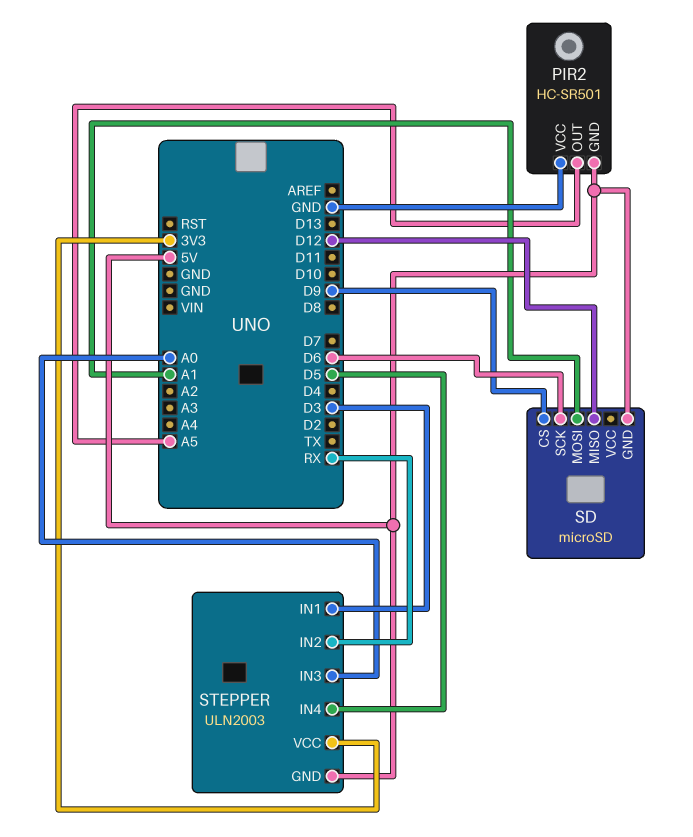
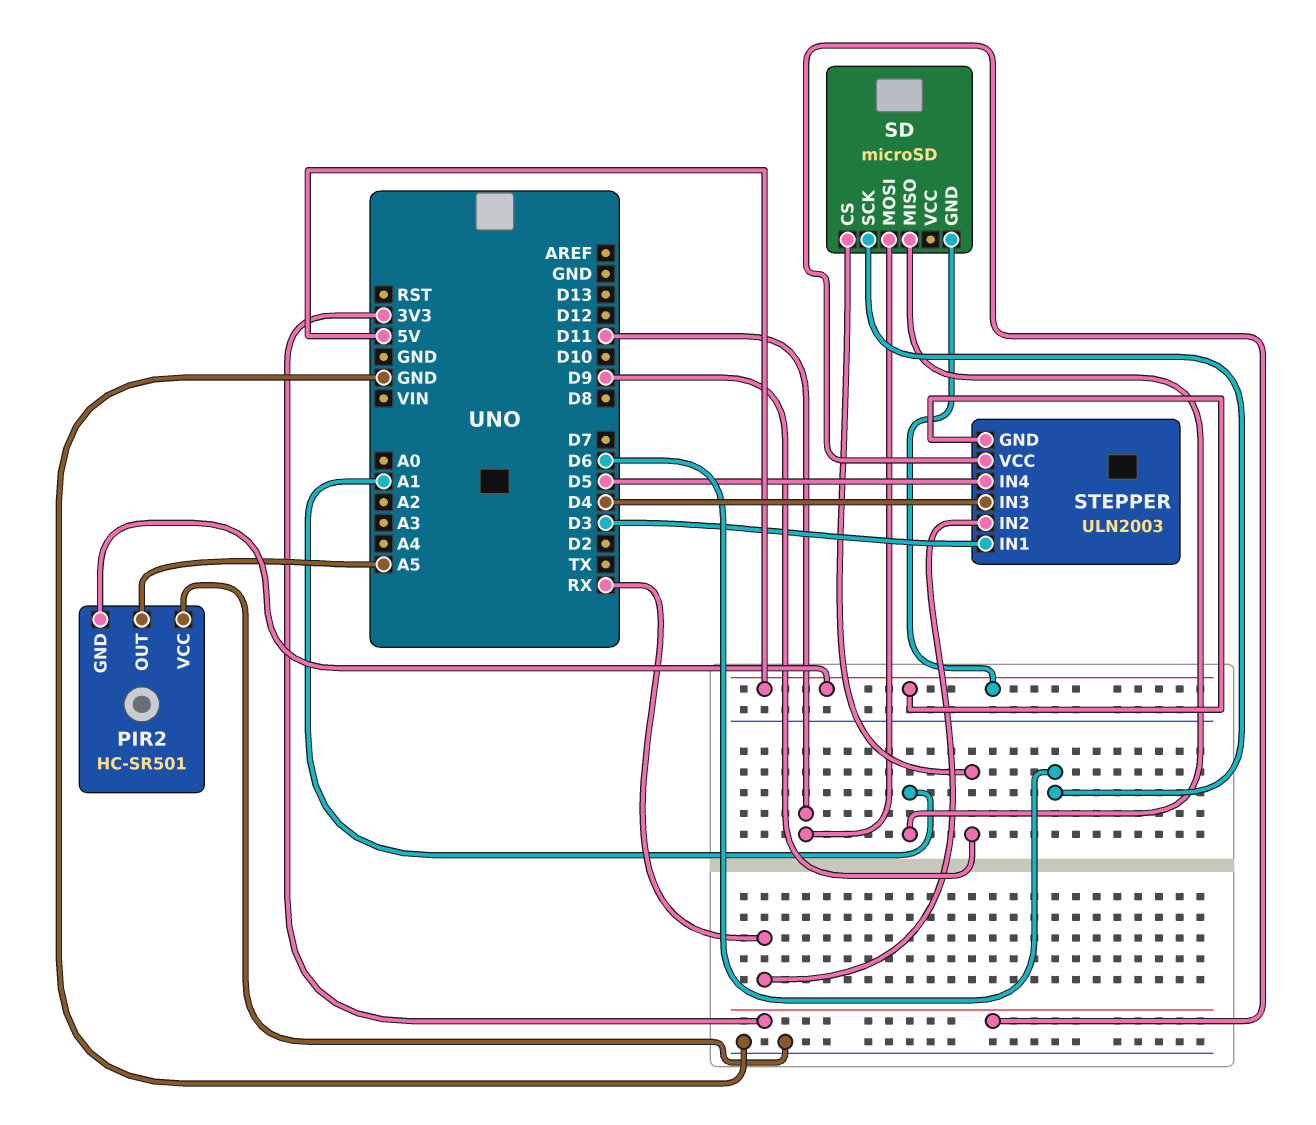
SD pin MISO: D12 -> A1
SD pin MOSI: A1 -> D11
STEPPER pin IN3: A0 -> D4

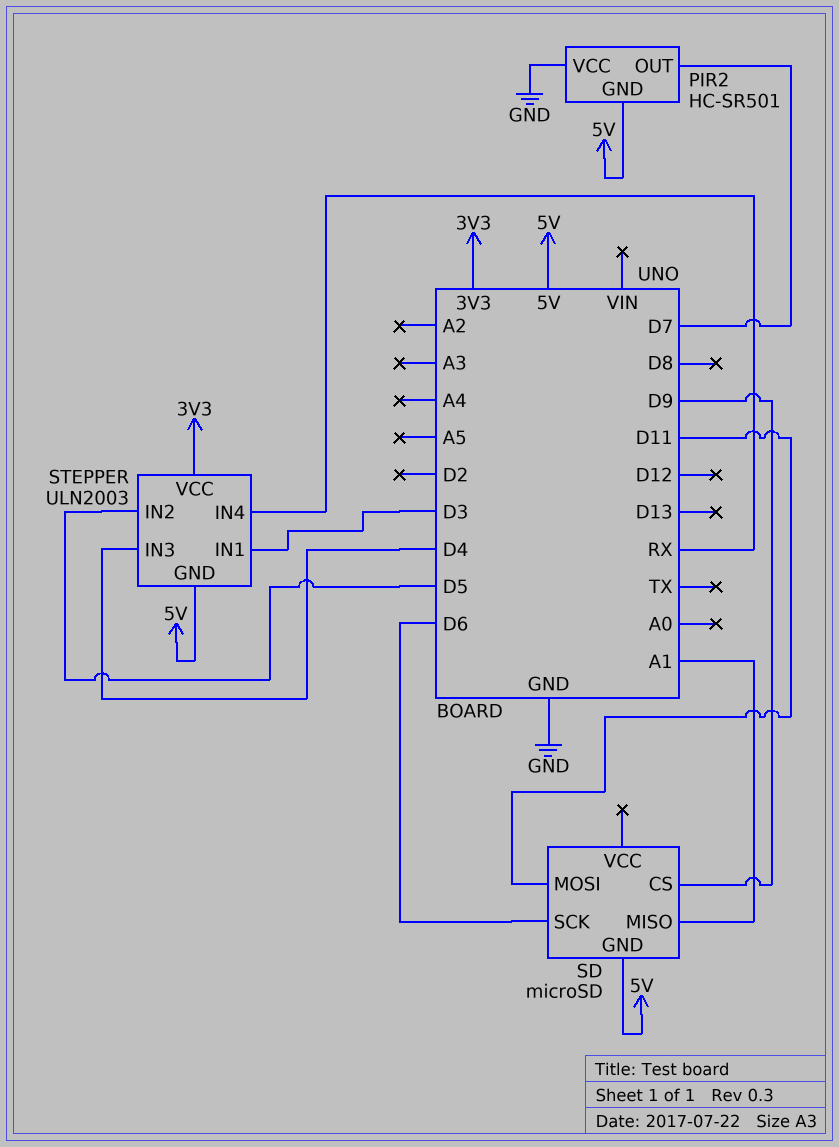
PIR2 pin OUT: A5 -> D7
STEPPER pin IN2: RX -> D5
STEPPER pin IN4: D5 -> RX

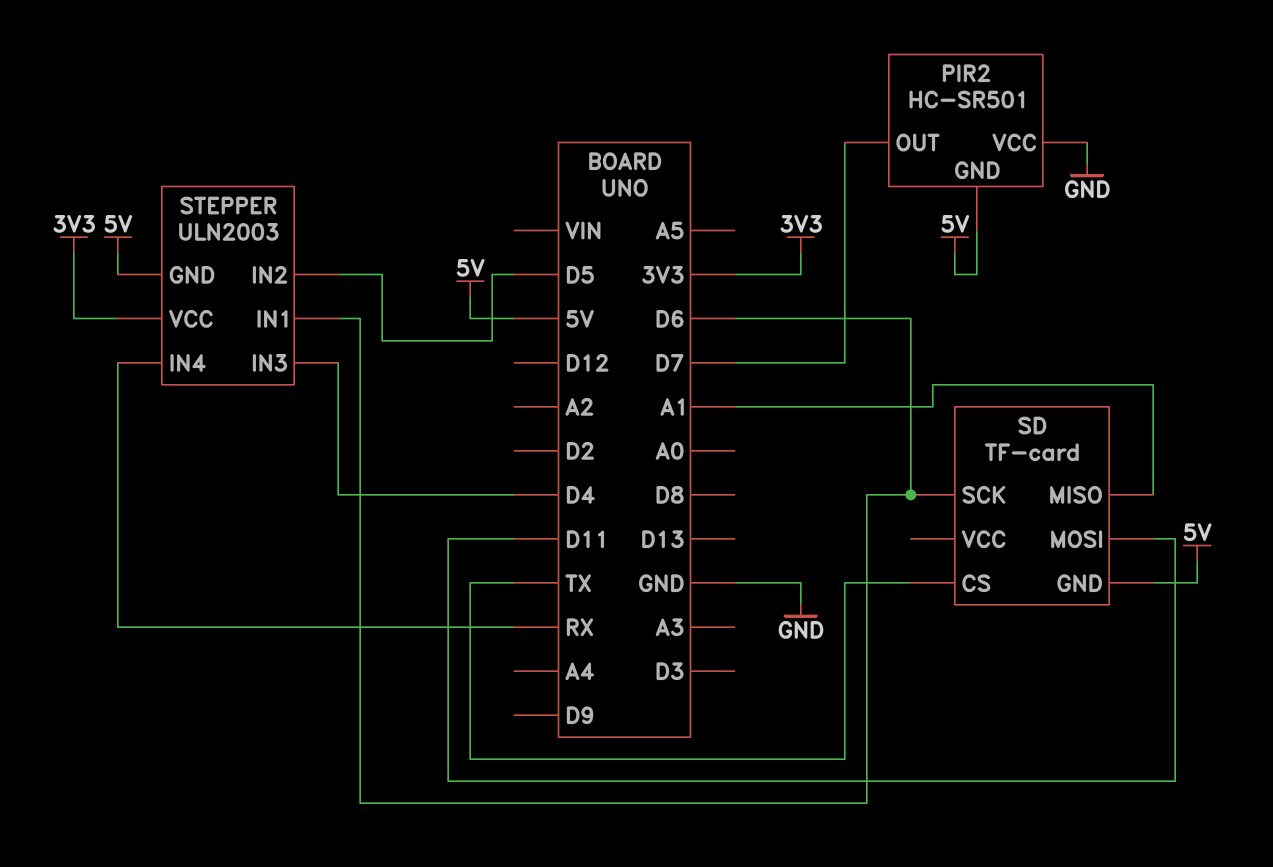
SD: microSD -> TF-card
SD pin CS: D9 -> TX
STEPPER pin IN1: D3 -> D6

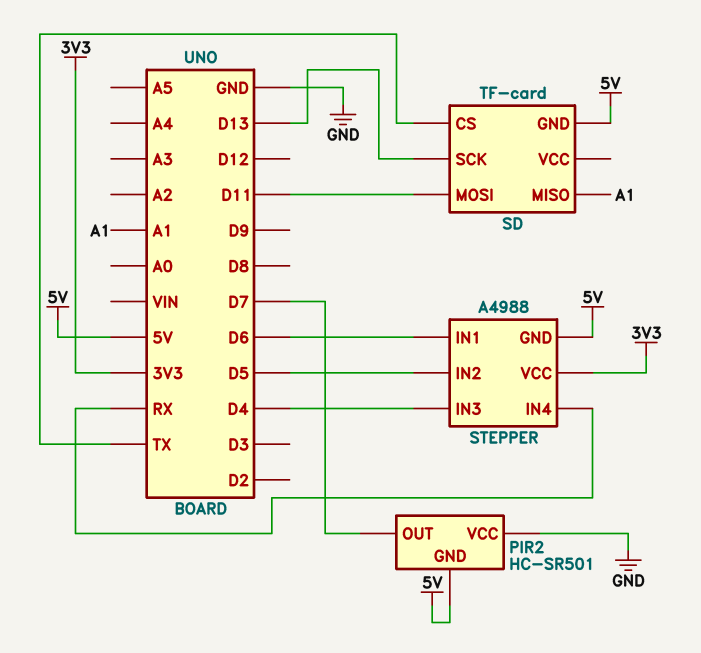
SD pin SCK: D6 -> D13
STEPPER: ULN2003 -> A4988

